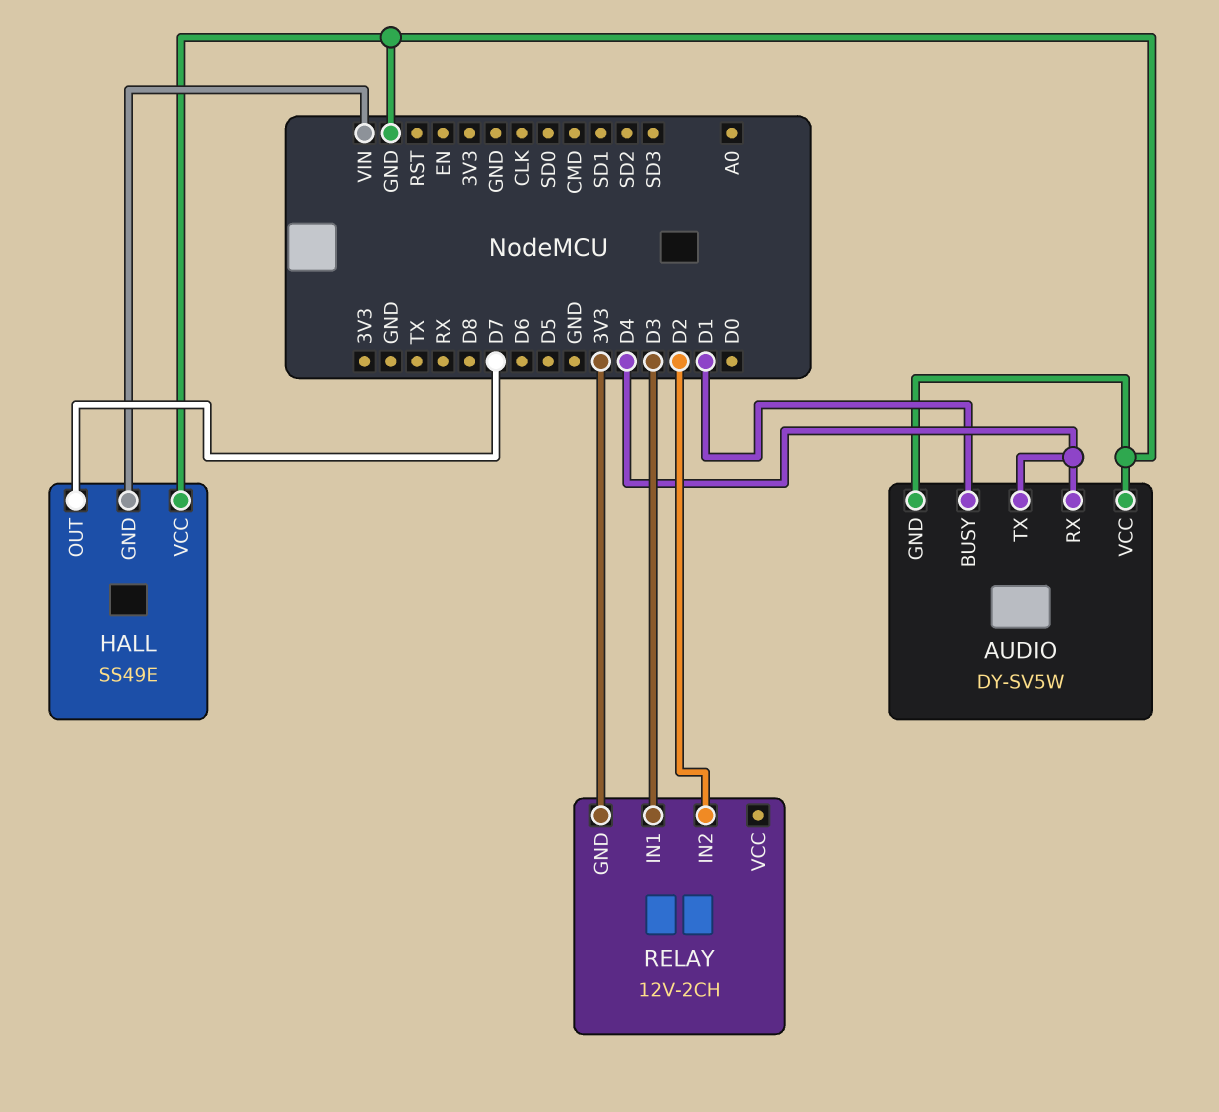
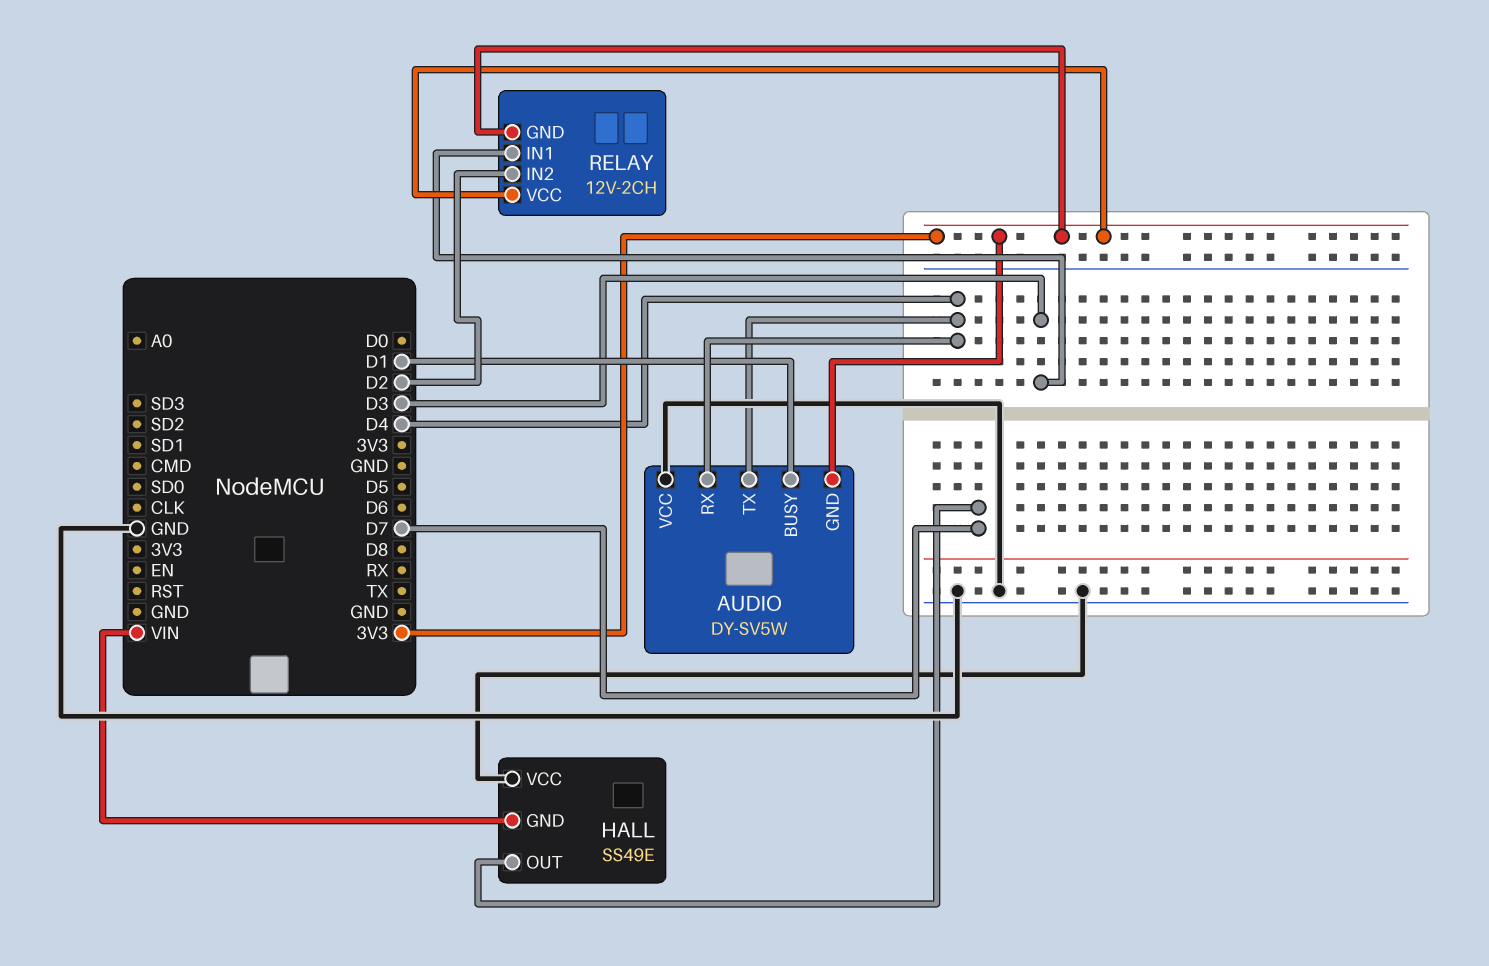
AUDIO pin GND: GND -> 3V3
RELAY pin VCC: none -> 3V3

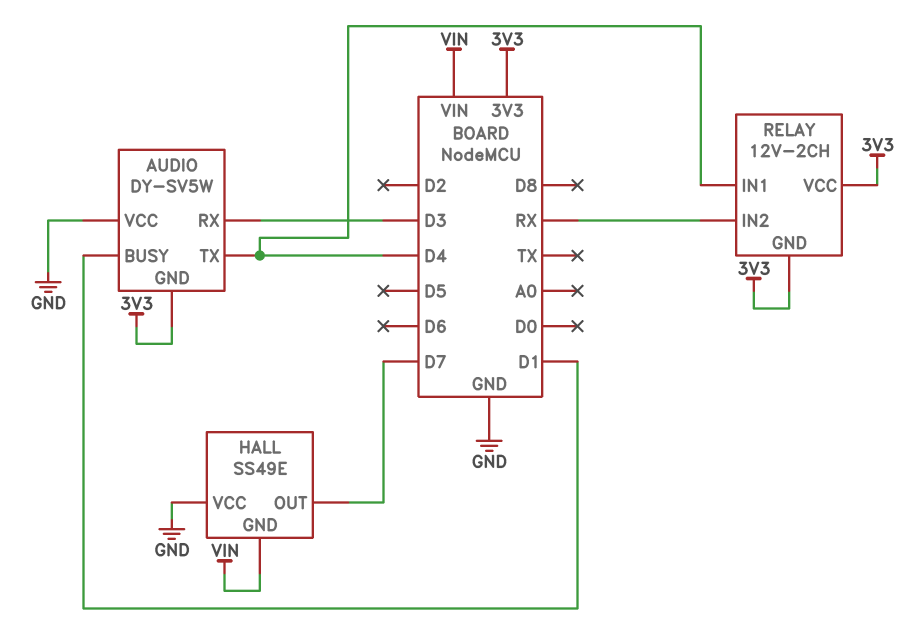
AUDIO pin RX: D4 -> D3
RELAY pin IN1: D3 -> D4
RELAY pin IN2: D2 -> RX

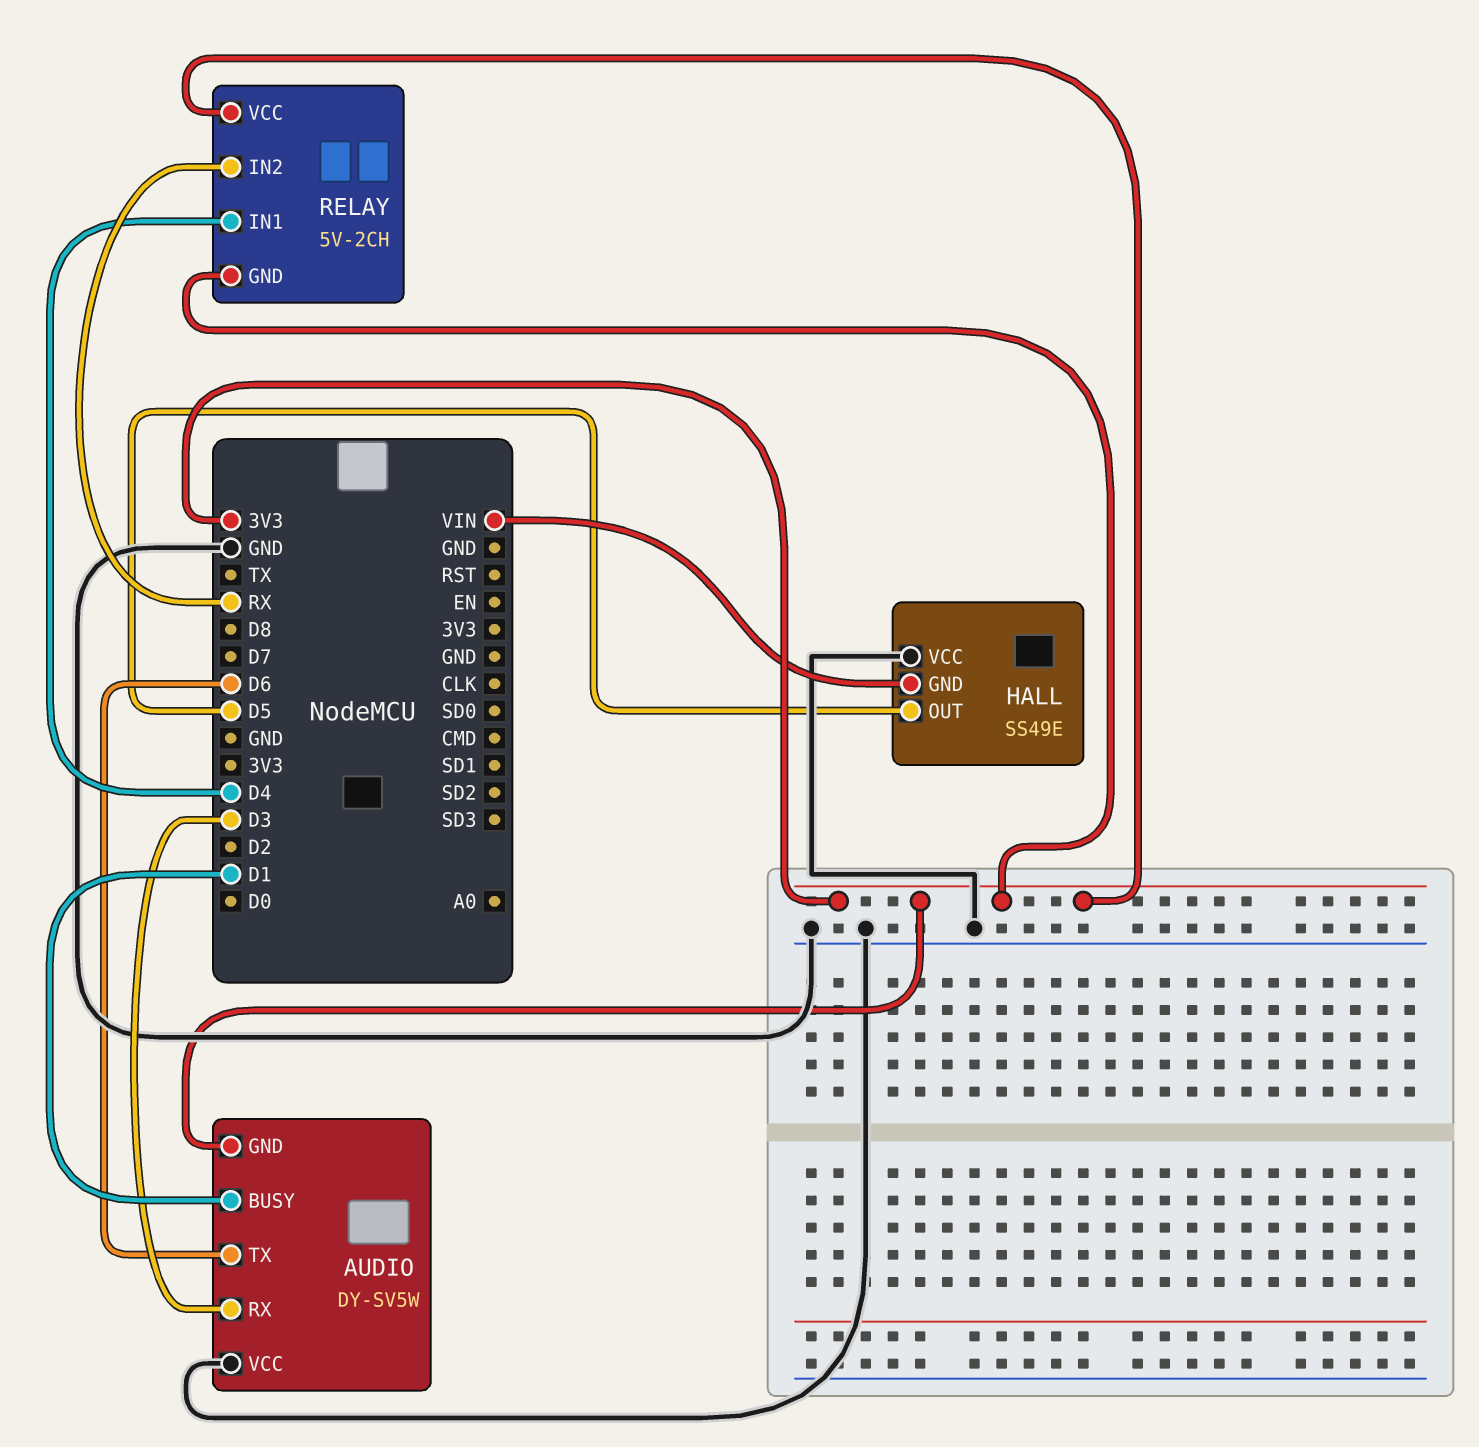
AUDIO pin TX: D4 -> D6
HALL pin OUT: D7 -> D5
RELAY: 12V-2CH -> 5V-2CH

